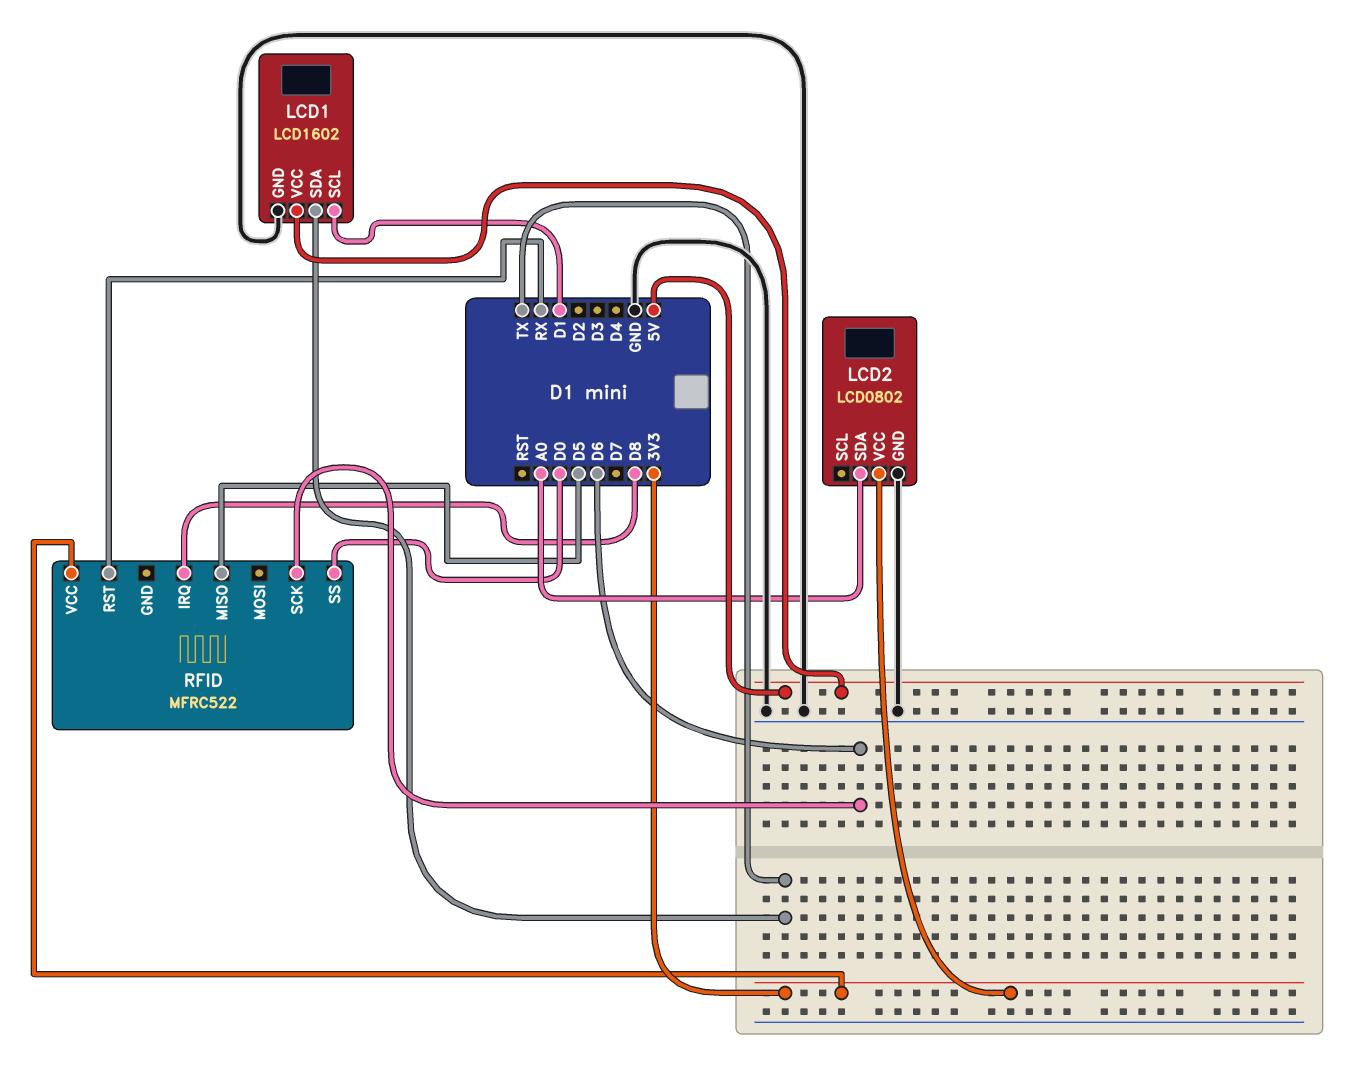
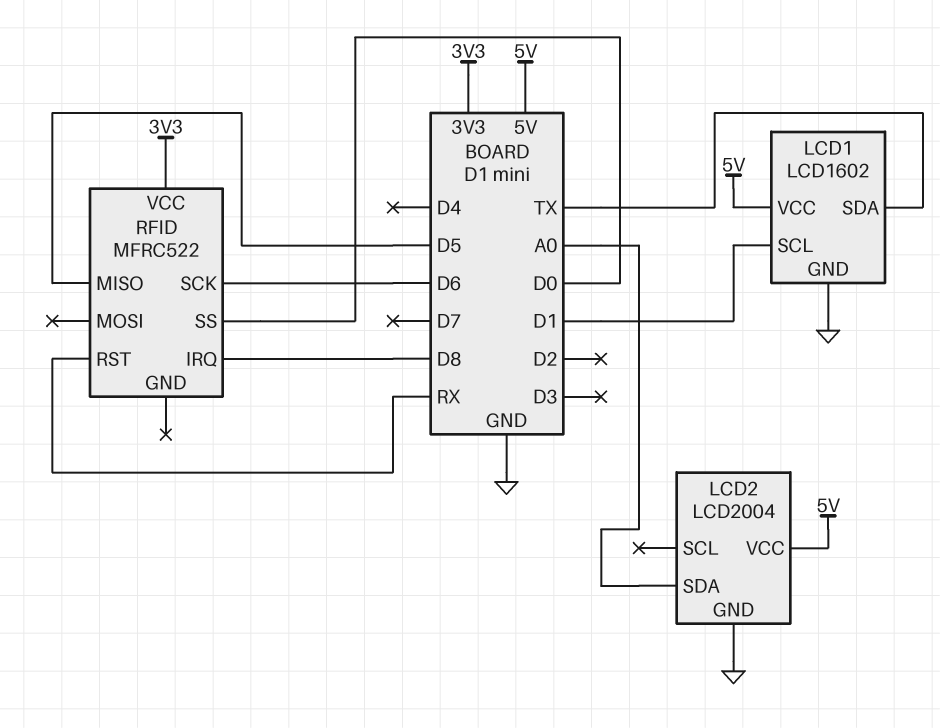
LCD2: LCD0802 -> LCD2004
LCD2 pin VCC: 3V3 -> 5V

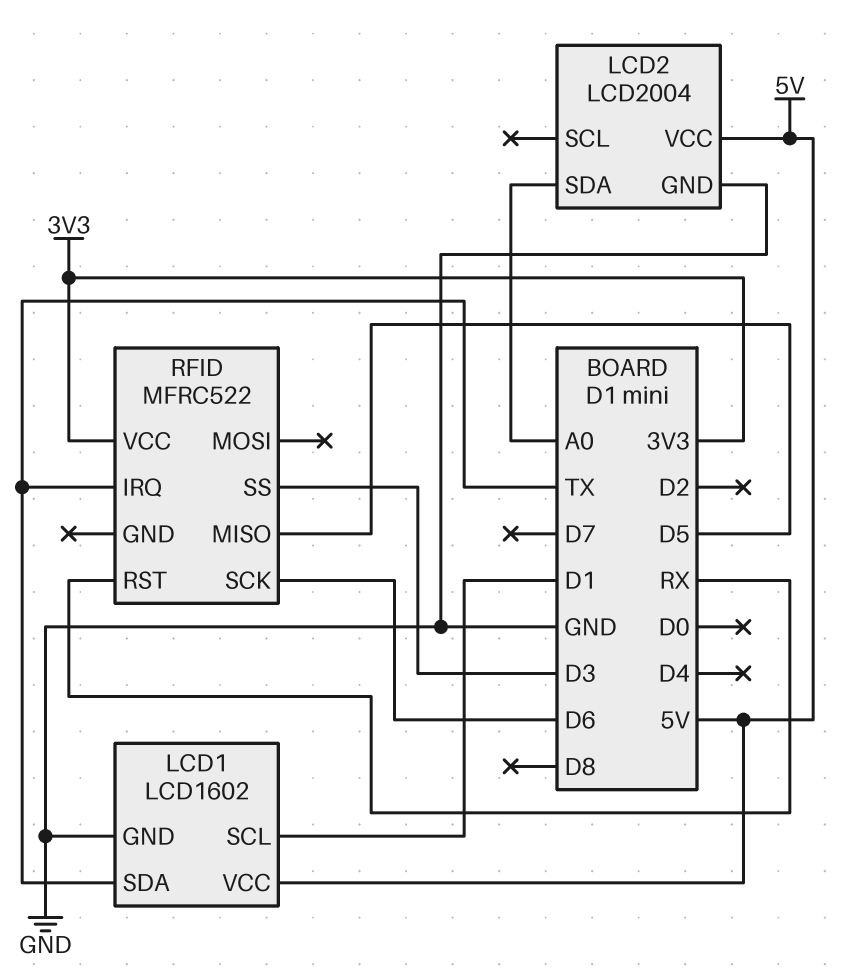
RFID pin IRQ: D8 -> TX
RFID pin SS: D0 -> D3

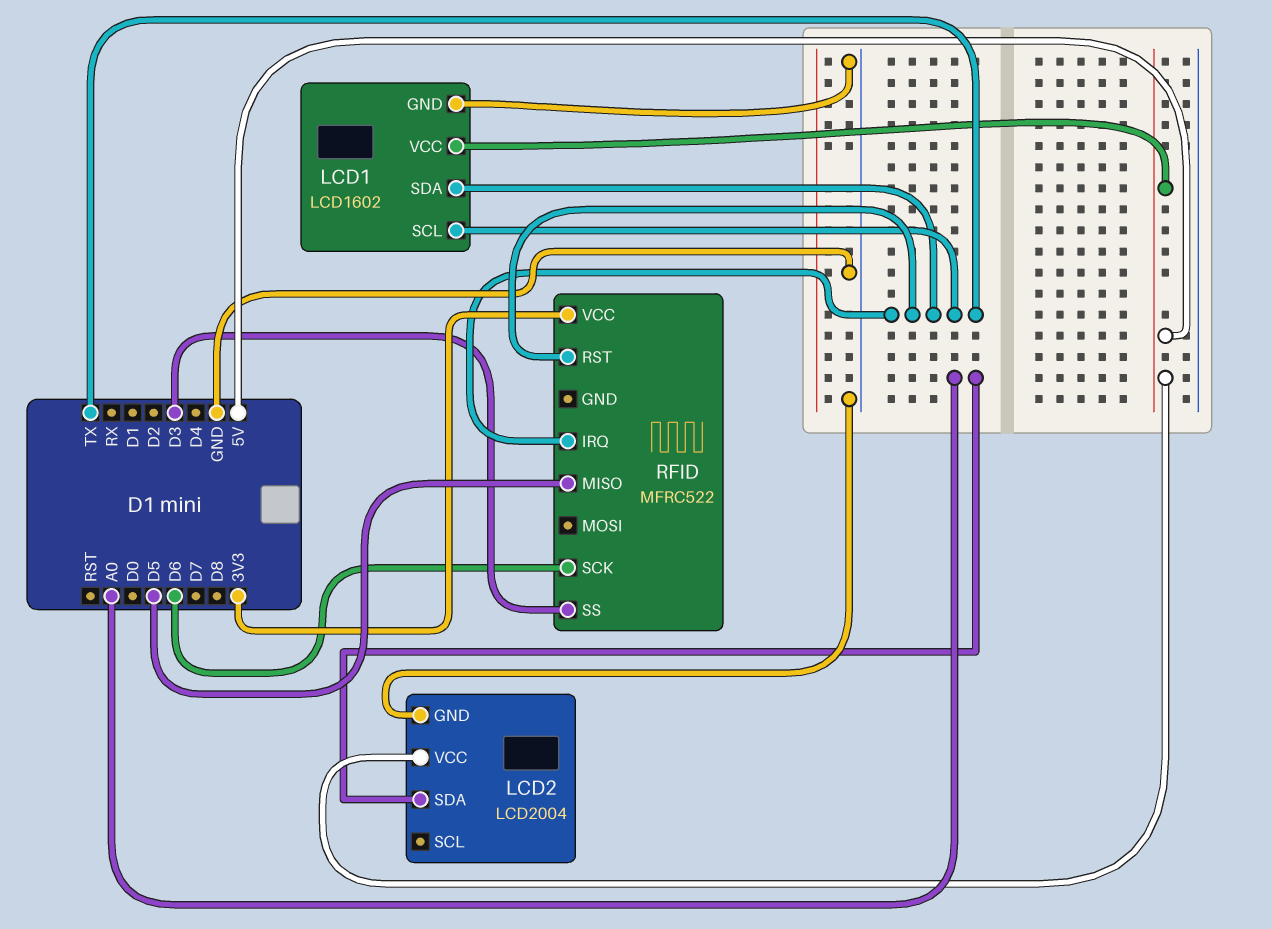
LCD1 pin SCL: D1 -> TX
RFID pin RST: RX -> TX

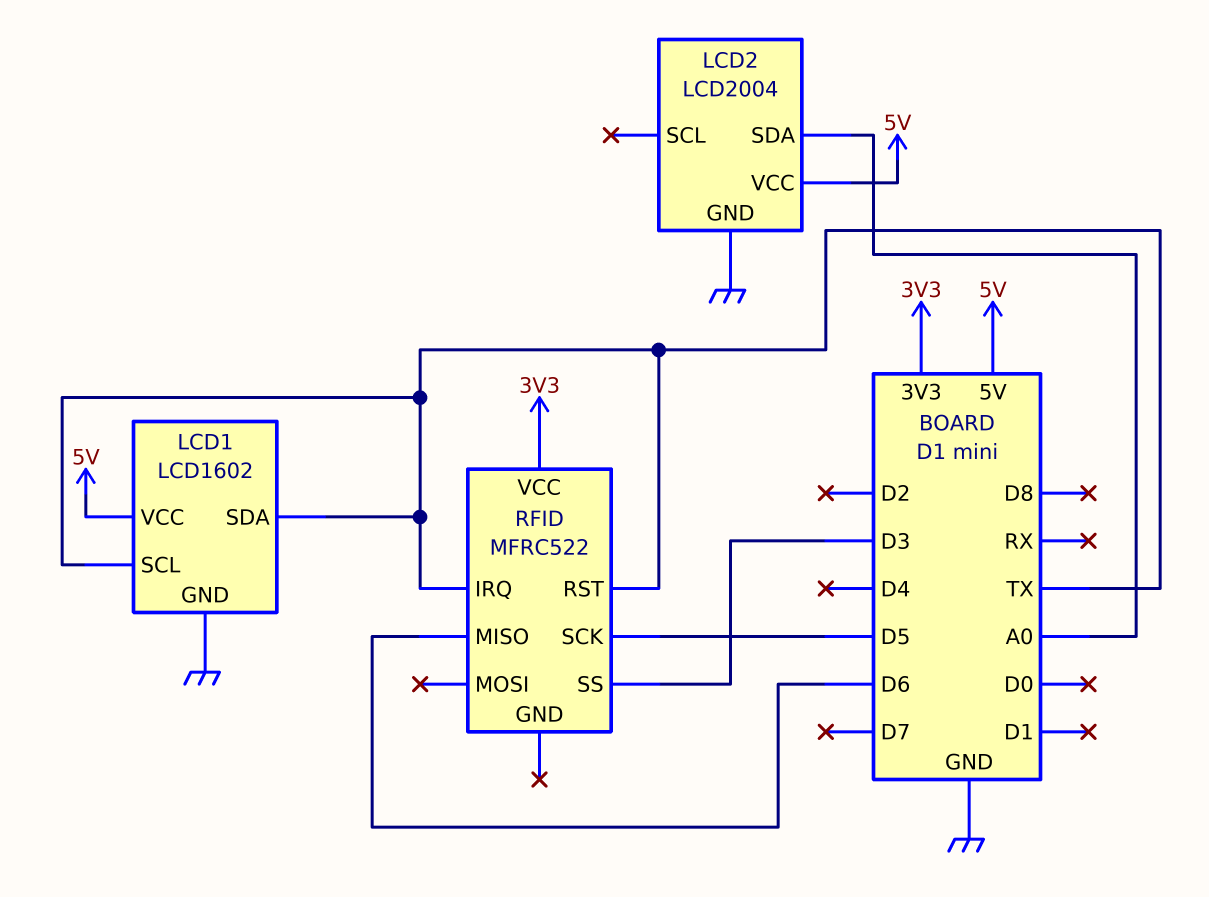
RFID pin MISO: D5 -> D6
RFID pin SCK: D6 -> D5

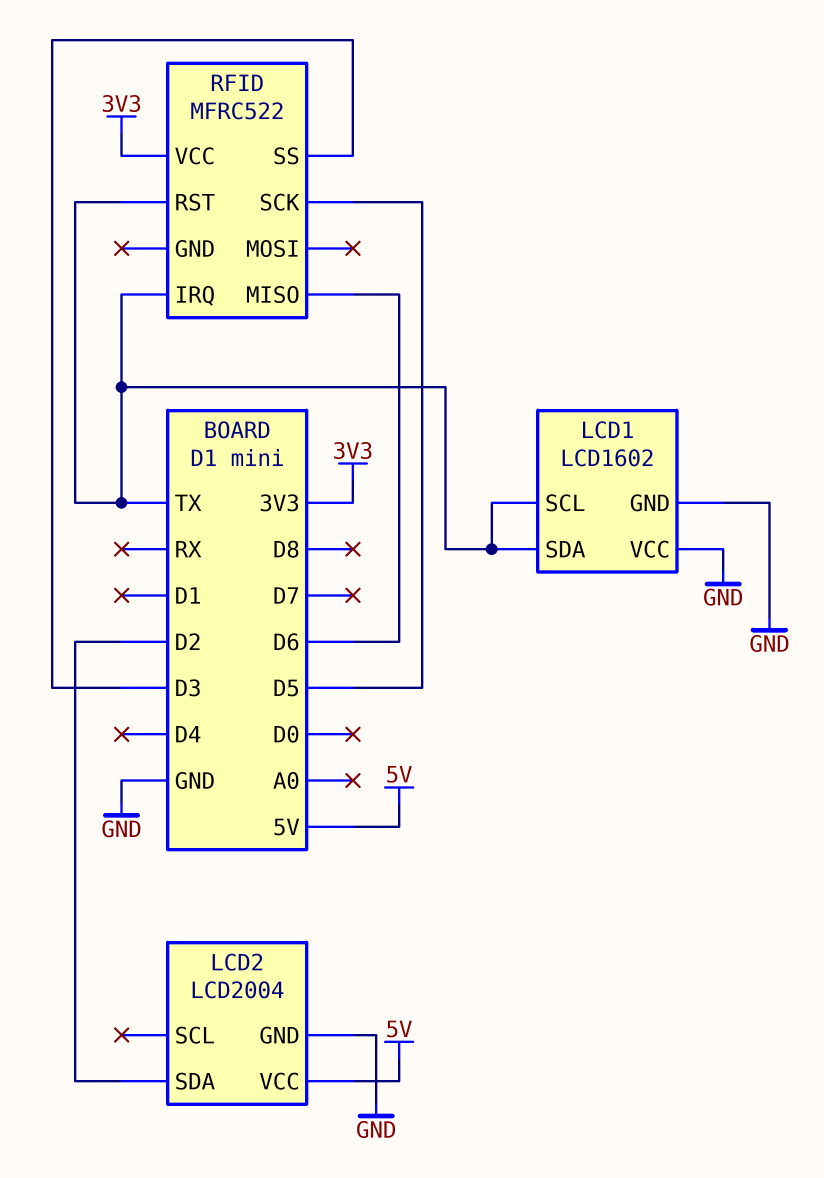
LCD1 pin VCC: 5V -> GND
LCD2 pin SDA: A0 -> D2

